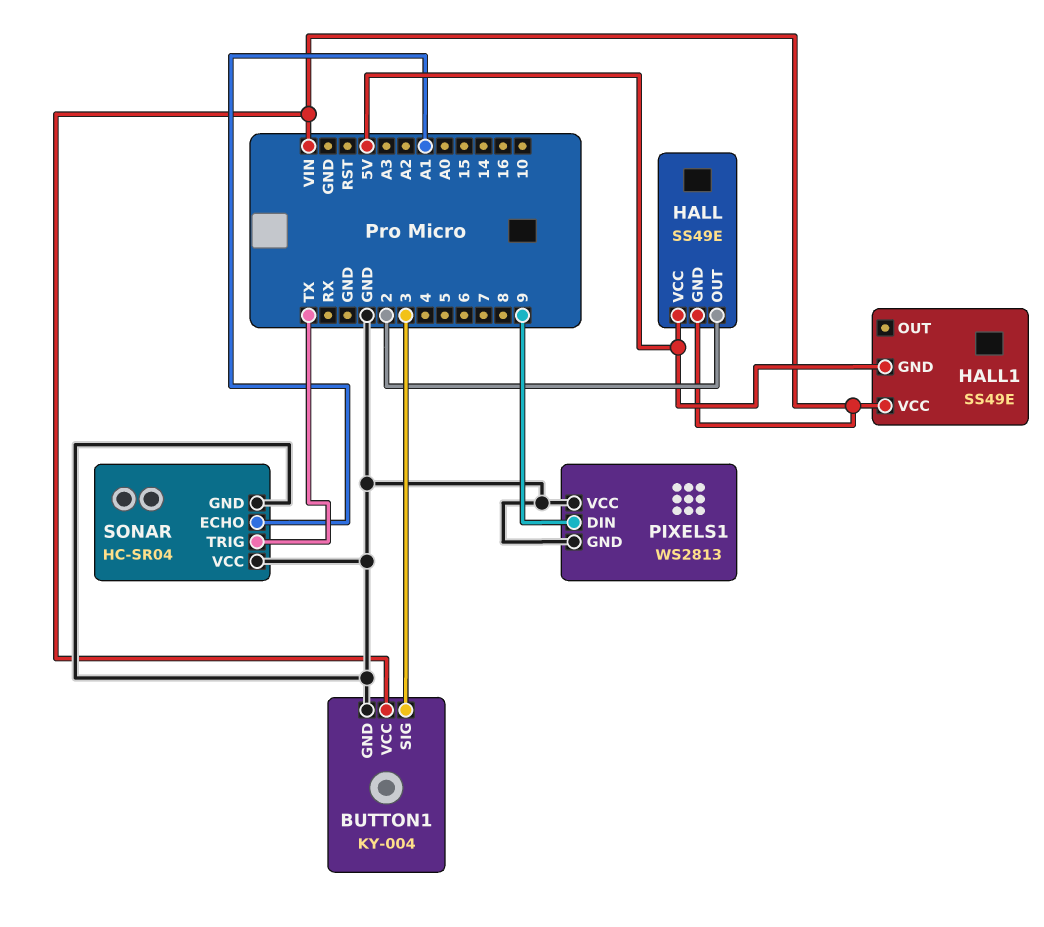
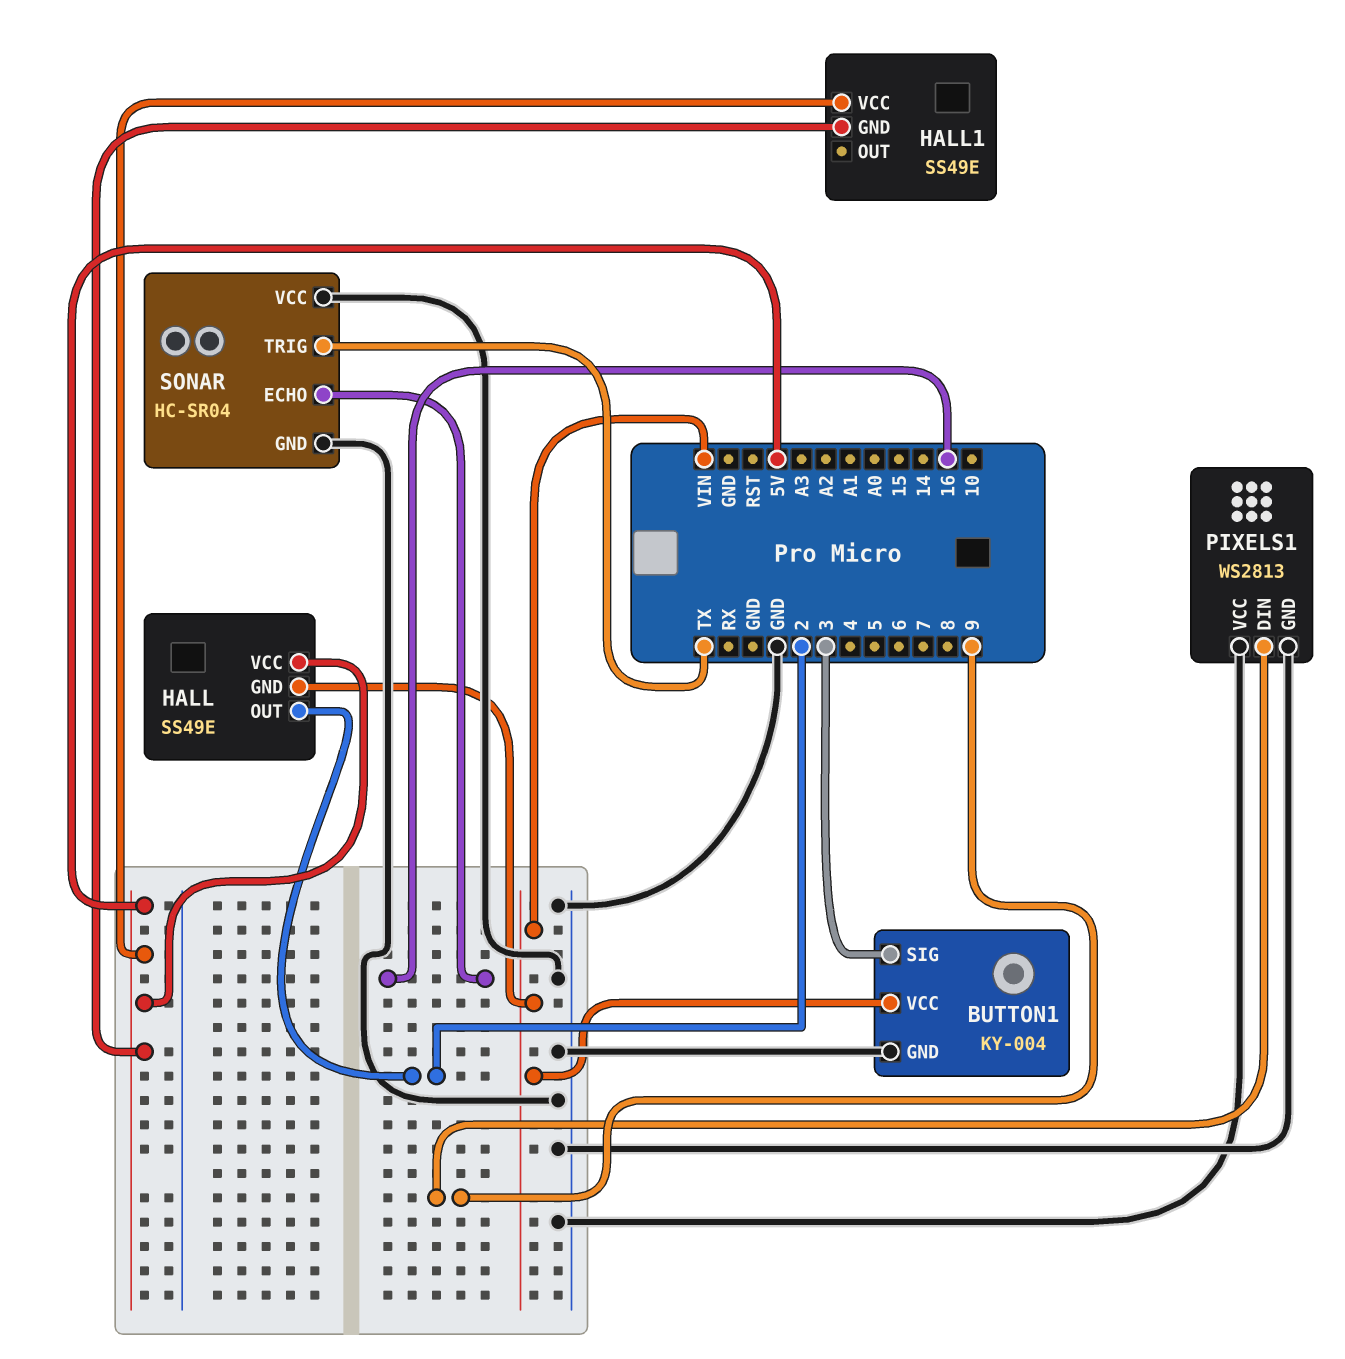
HALL1 pin VCC: VIN -> 5V
SONAR pin ECHO: A1 -> 16

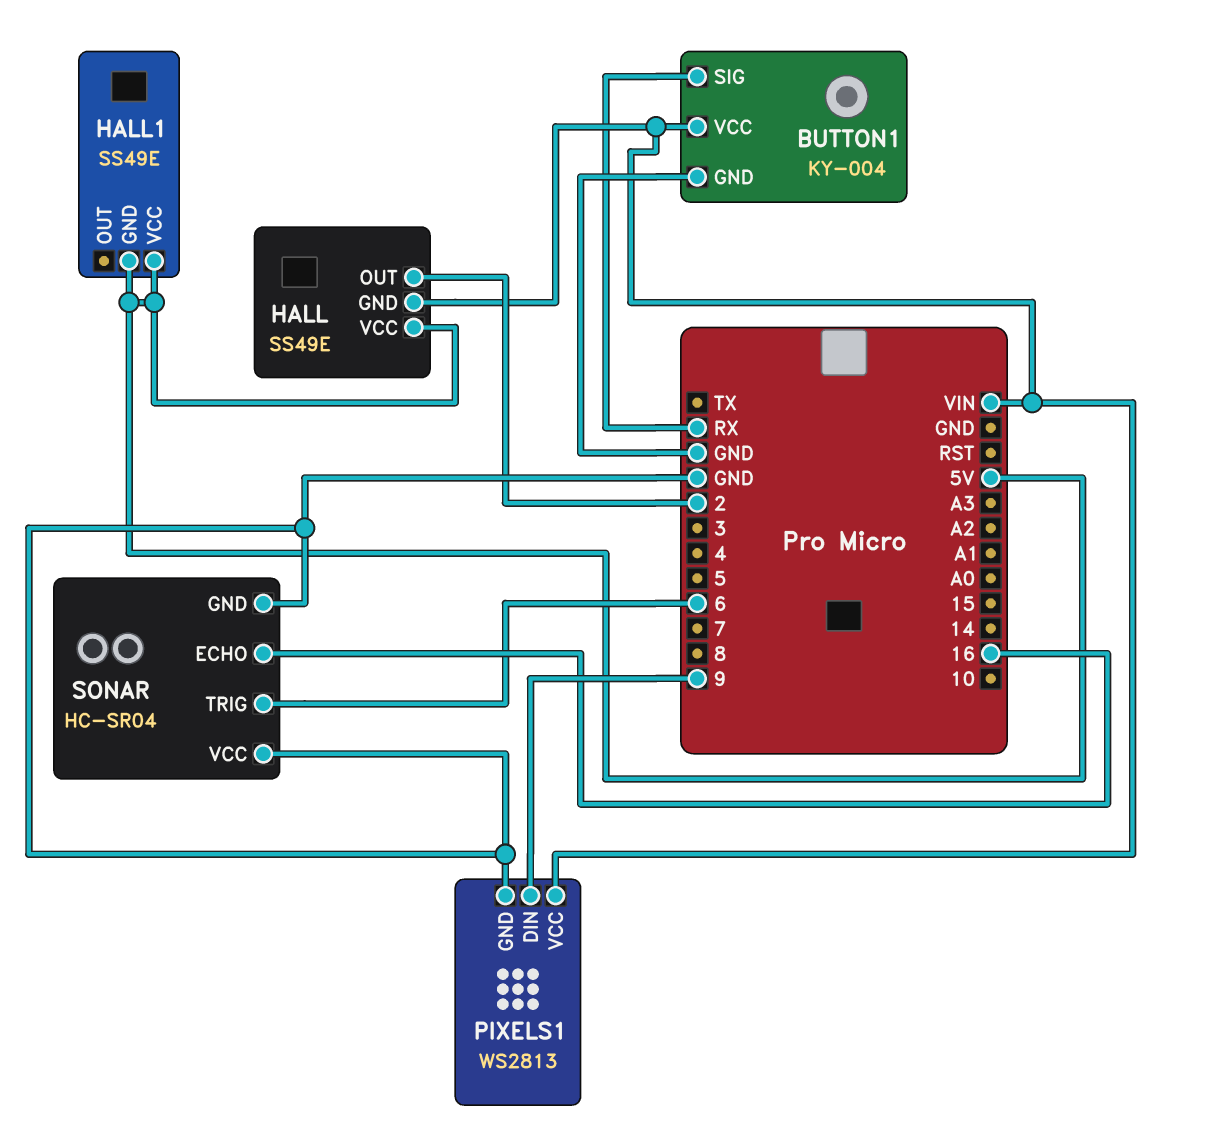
BUTTON1 pin SIG: 3 -> RX
PIXELS1 pin VCC: GND -> VIN
SONAR pin TRIG: TX -> 6

